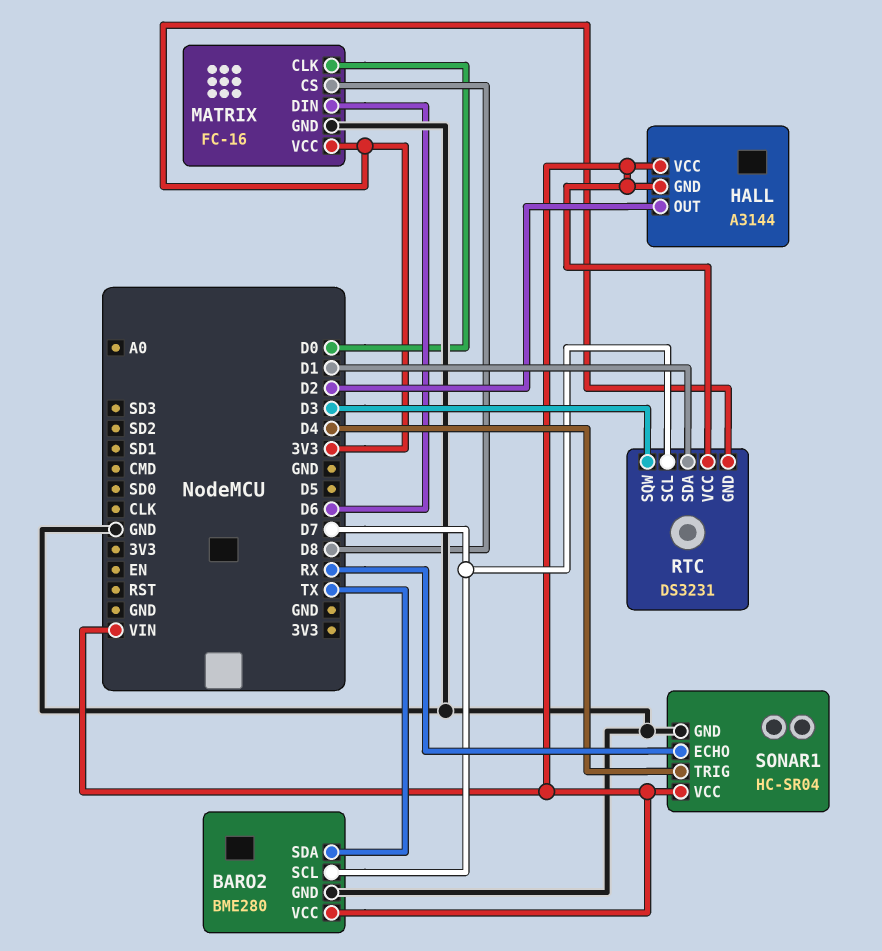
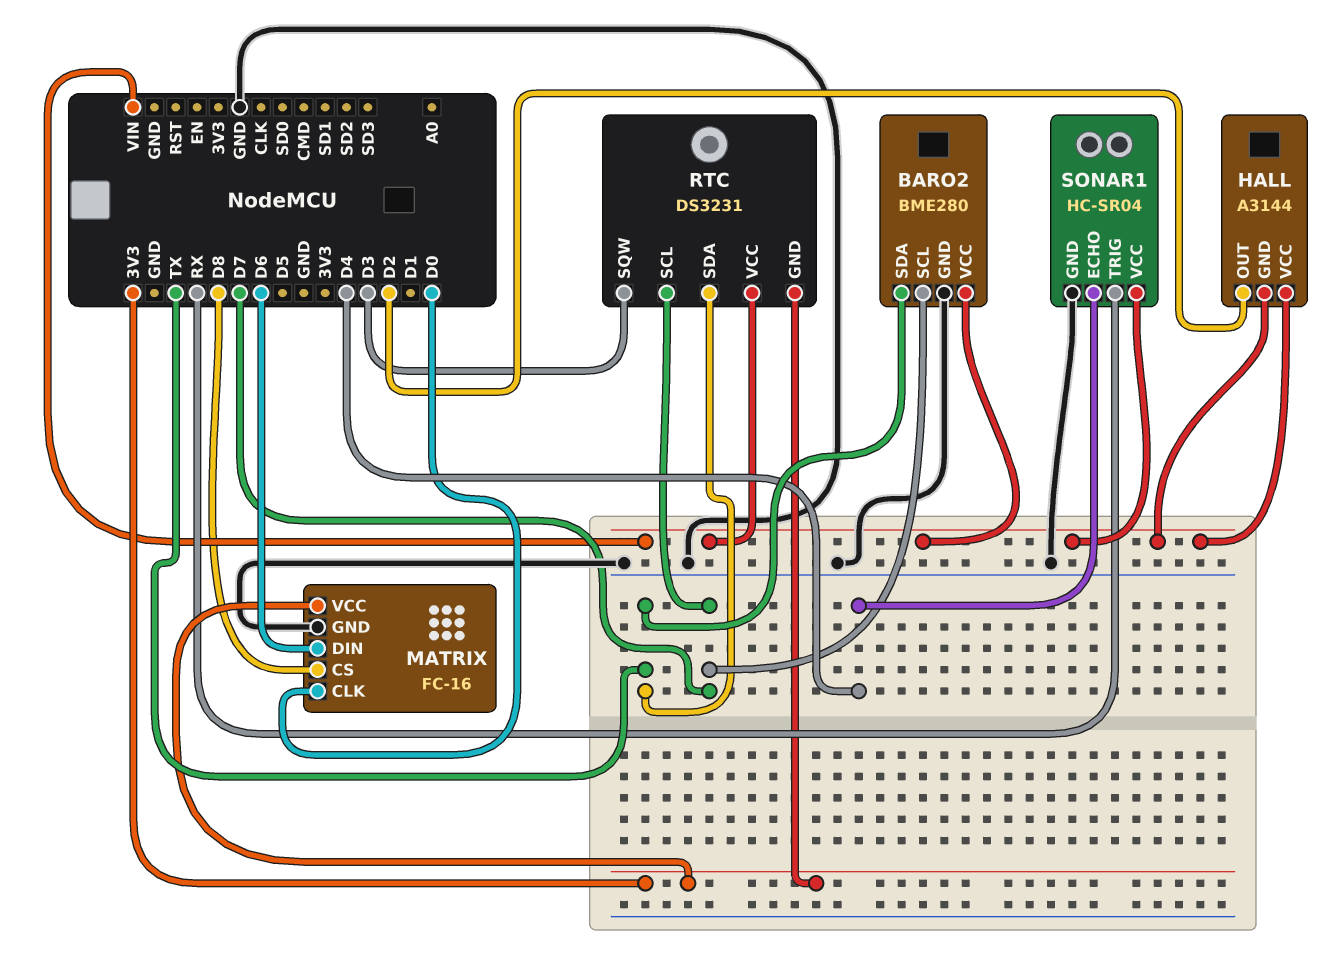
RTC pin SDA: D1 -> TX
SONAR1 pin ECHO: RX -> D4
SONAR1 pin TRIG: D4 -> RX

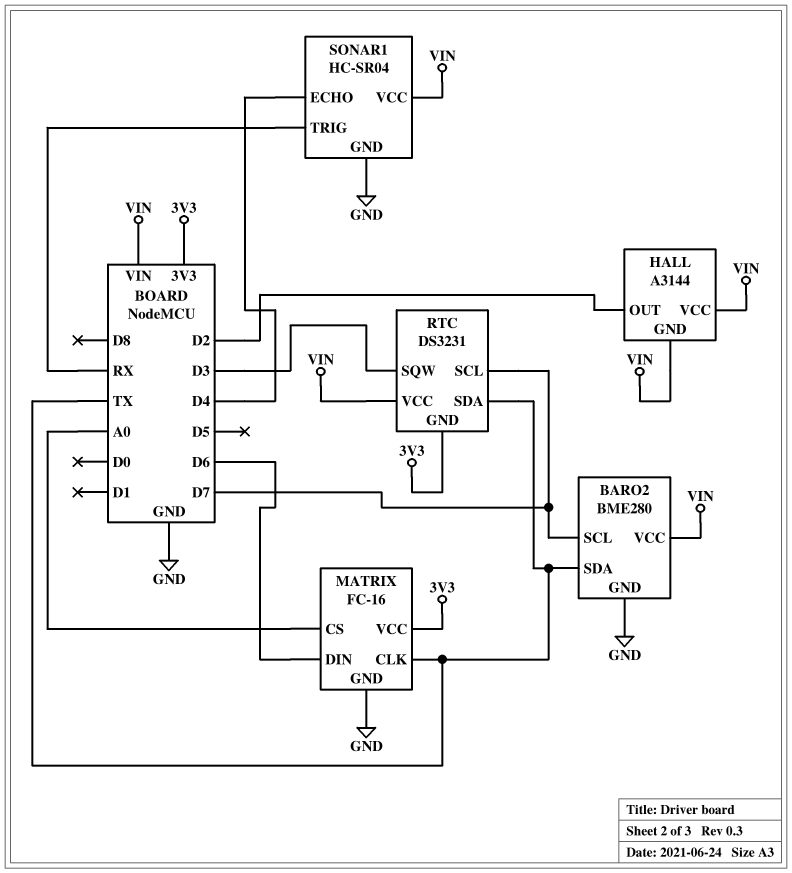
MATRIX pin CLK: D0 -> TX
MATRIX pin CS: D8 -> A0

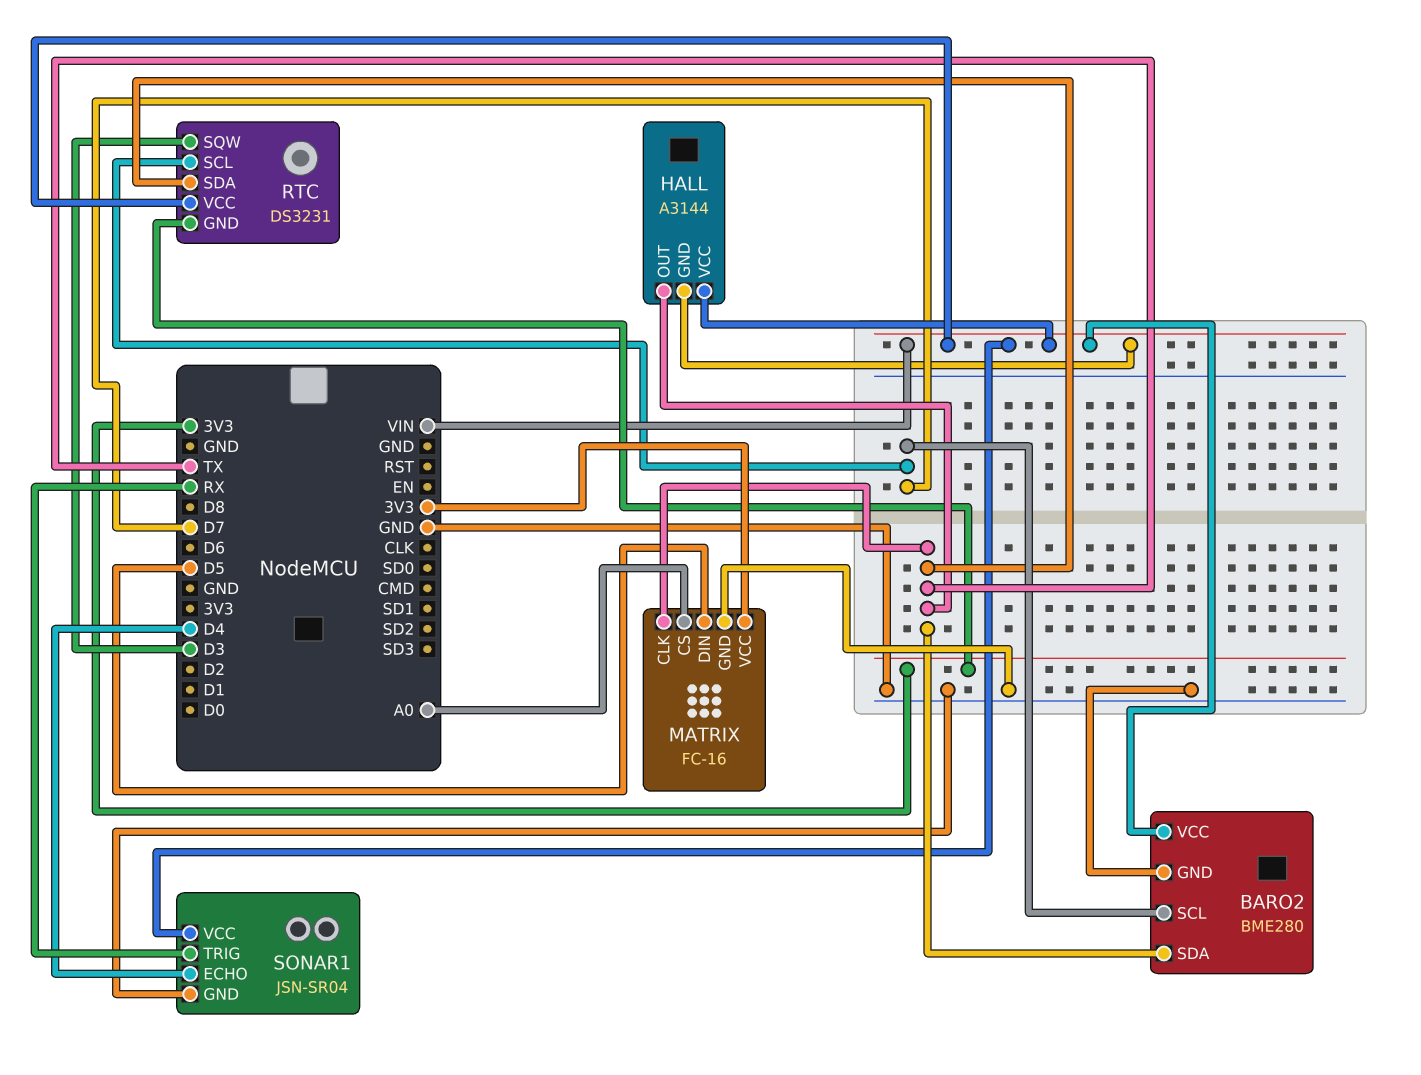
HALL pin OUT: D2 -> TX
MATRIX pin DIN: D6 -> D5
SONAR1: HC-SR04 -> JSN-SR04

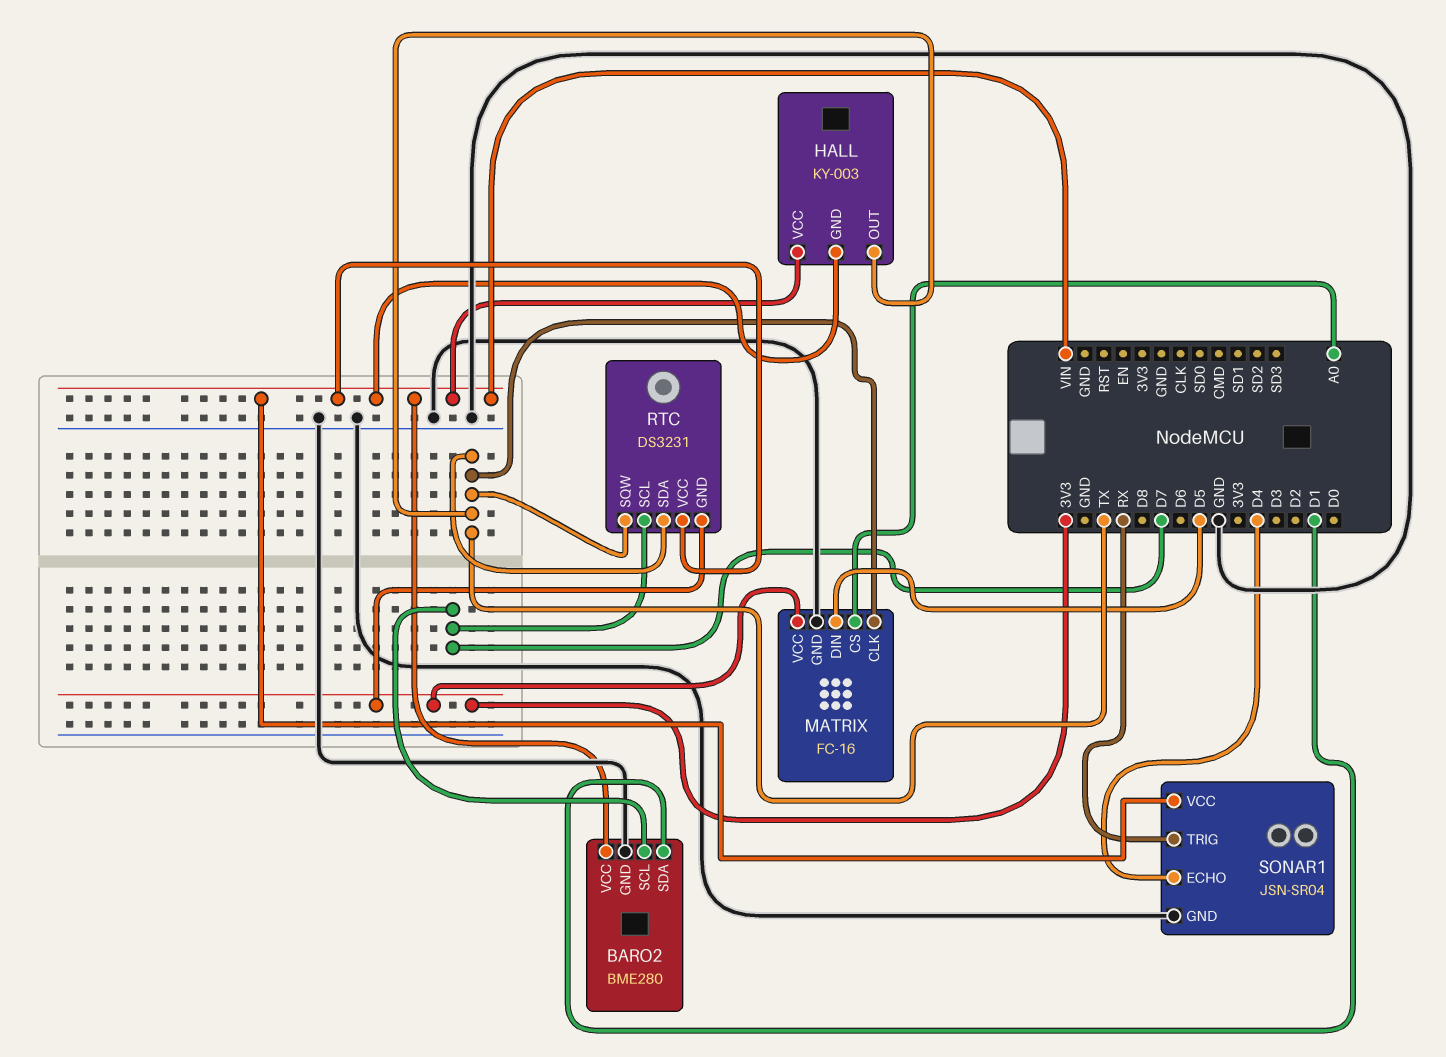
BARO2 pin SDA: TX -> D1
HALL: A3144 -> KY-003
RTC pin SQW: D3 -> TX

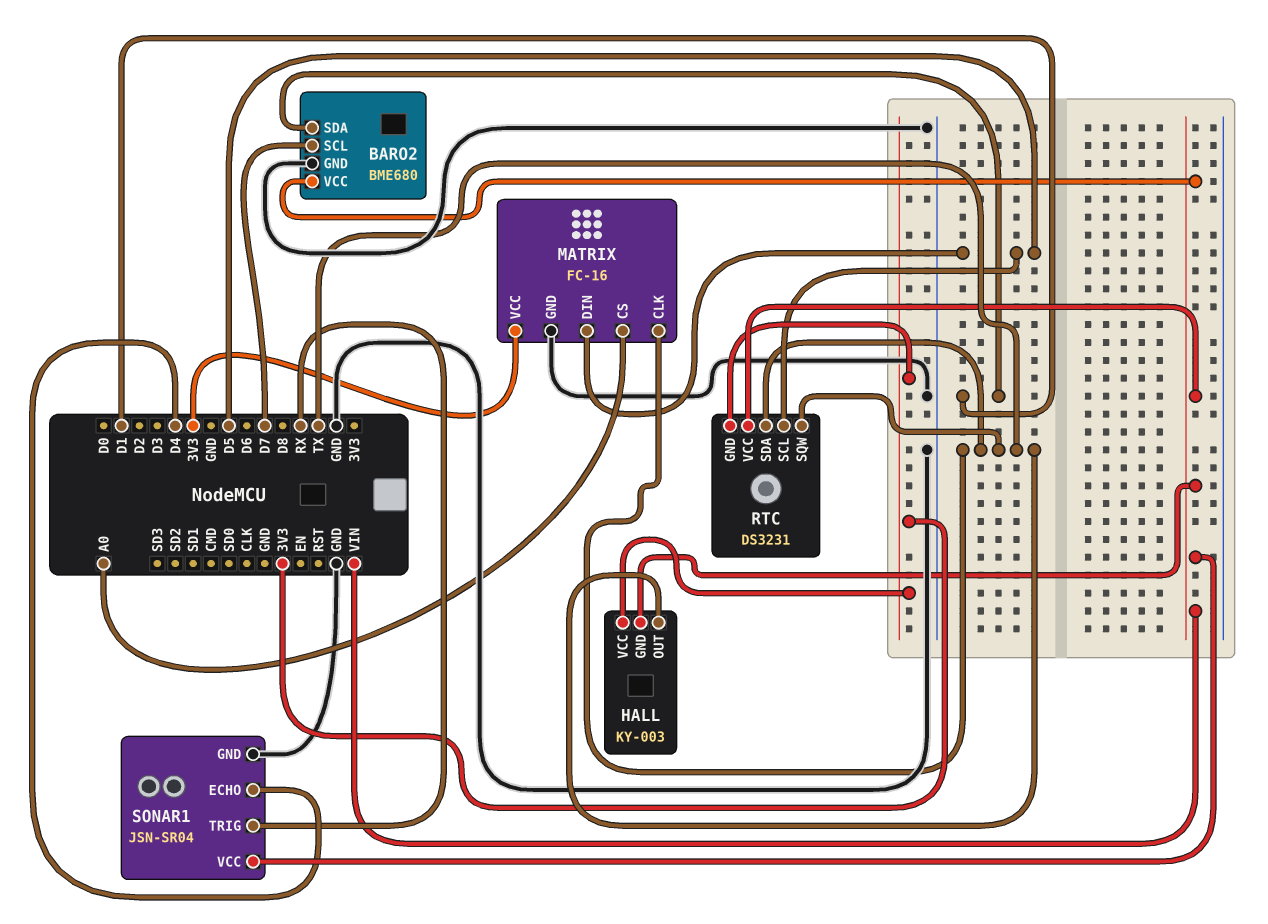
BARO2: BME280 -> BME680
HALL pin VCC: VIN -> 3V3
RTC pin SCL: D7 -> D5

